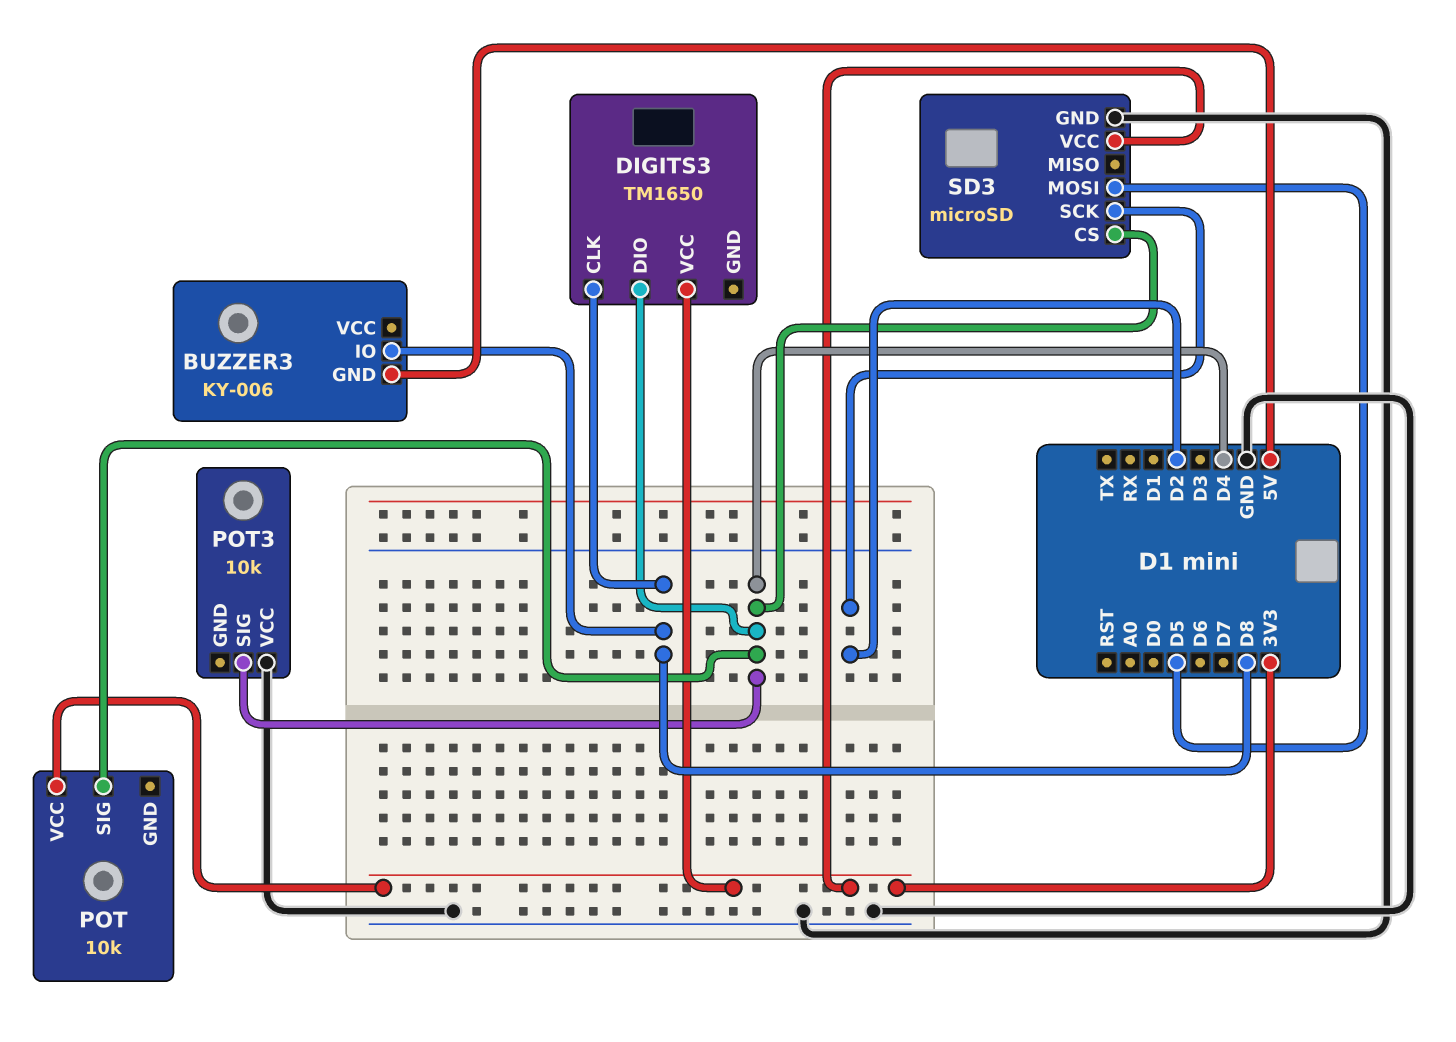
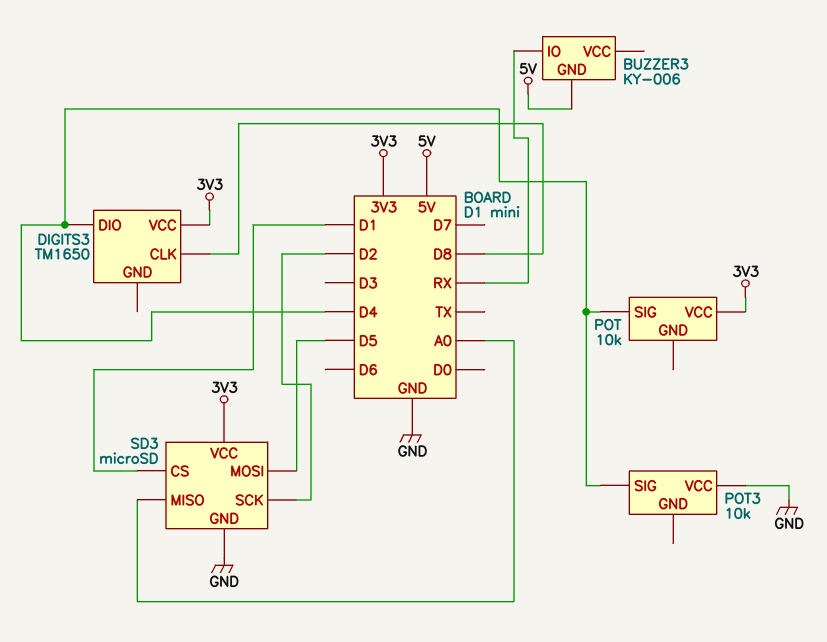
BUZZER3 pin IO: D8 -> RX
SD3 pin CS: D4 -> D1
SD3 pin MISO: none -> A0

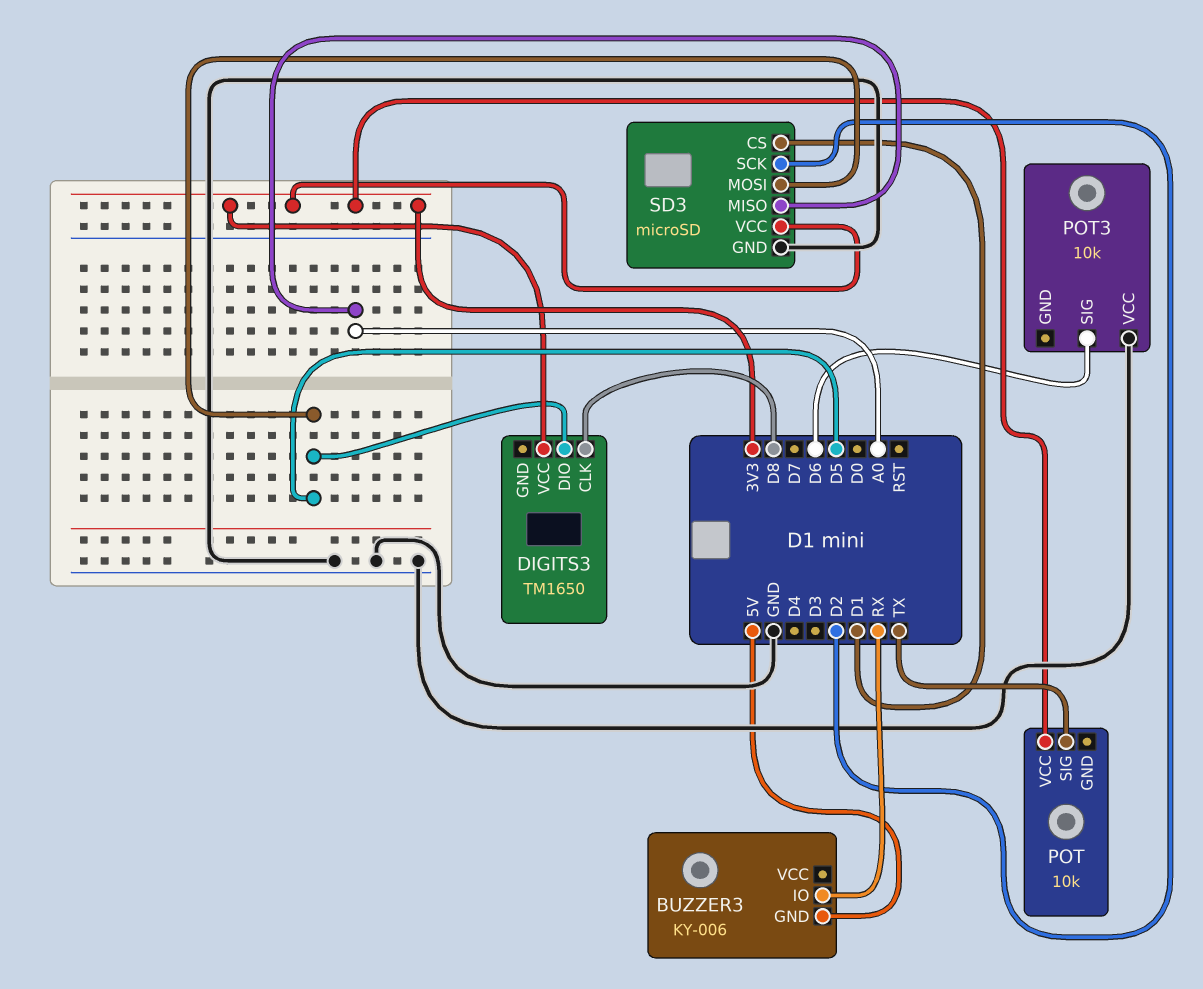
DIGITS3 pin DIO: D4 -> D5
POT pin SIG: D4 -> TX
POT3 pin SIG: D4 -> D6

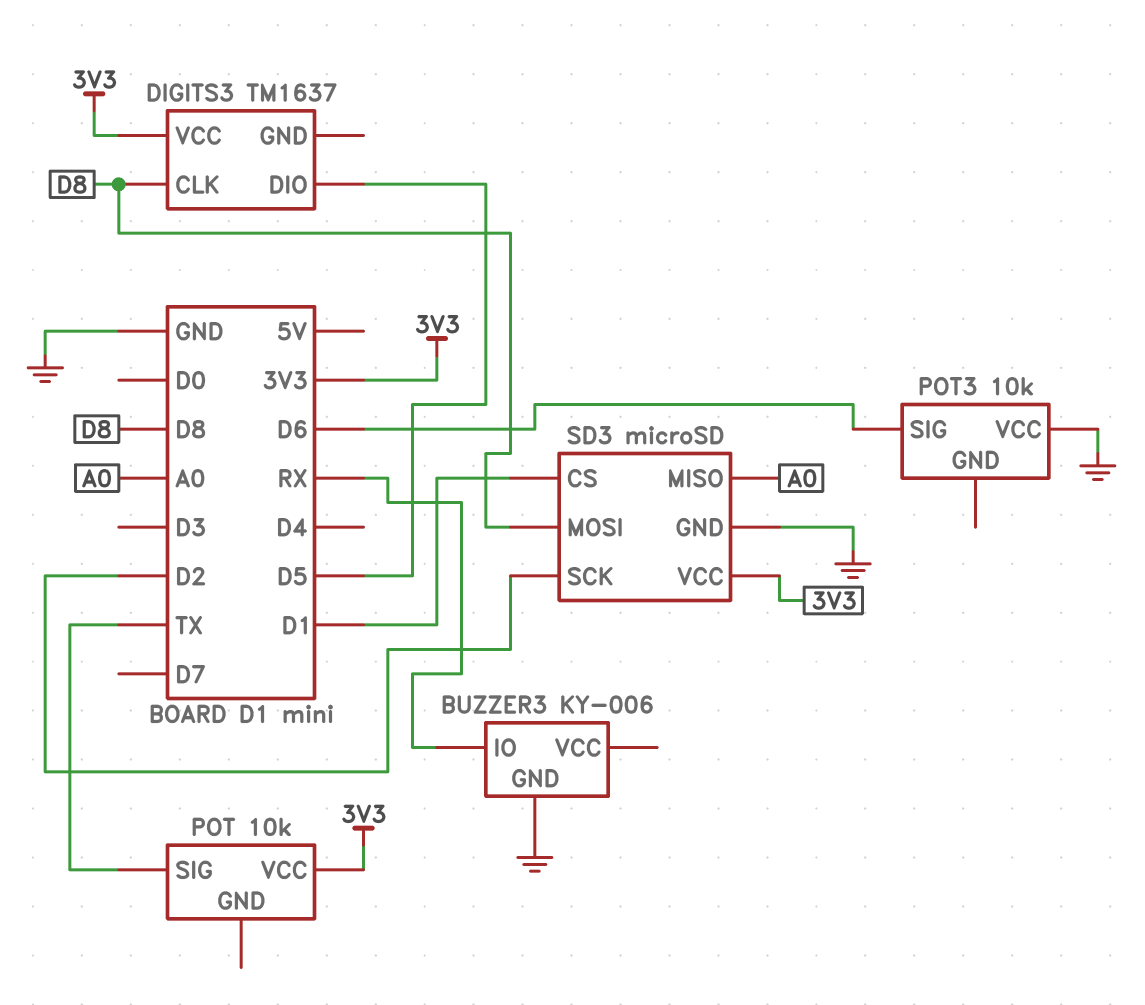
BUZZER3 pin GND: 5V -> GND
DIGITS3: TM1650 -> TM1637
SD3 pin MOSI: D5 -> D8

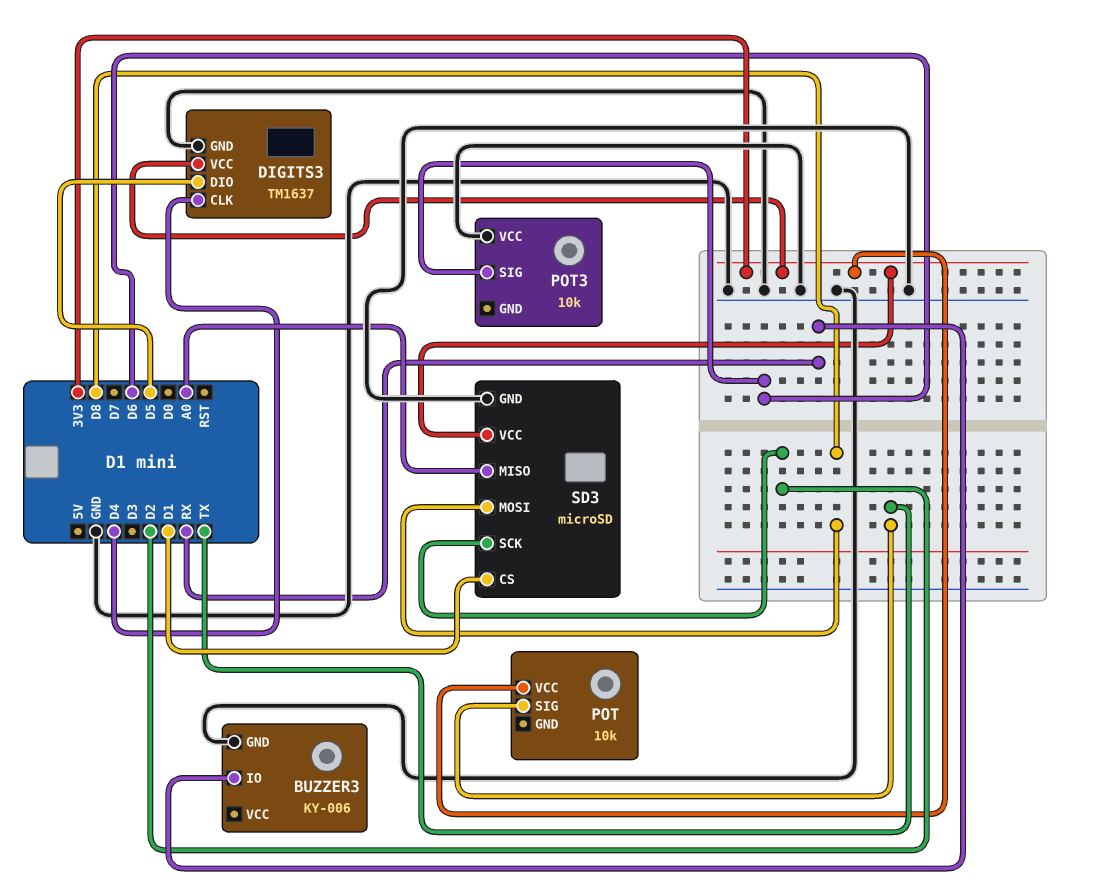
DIGITS3 pin CLK: D8 -> D4
DIGITS3 pin GND: none -> GND

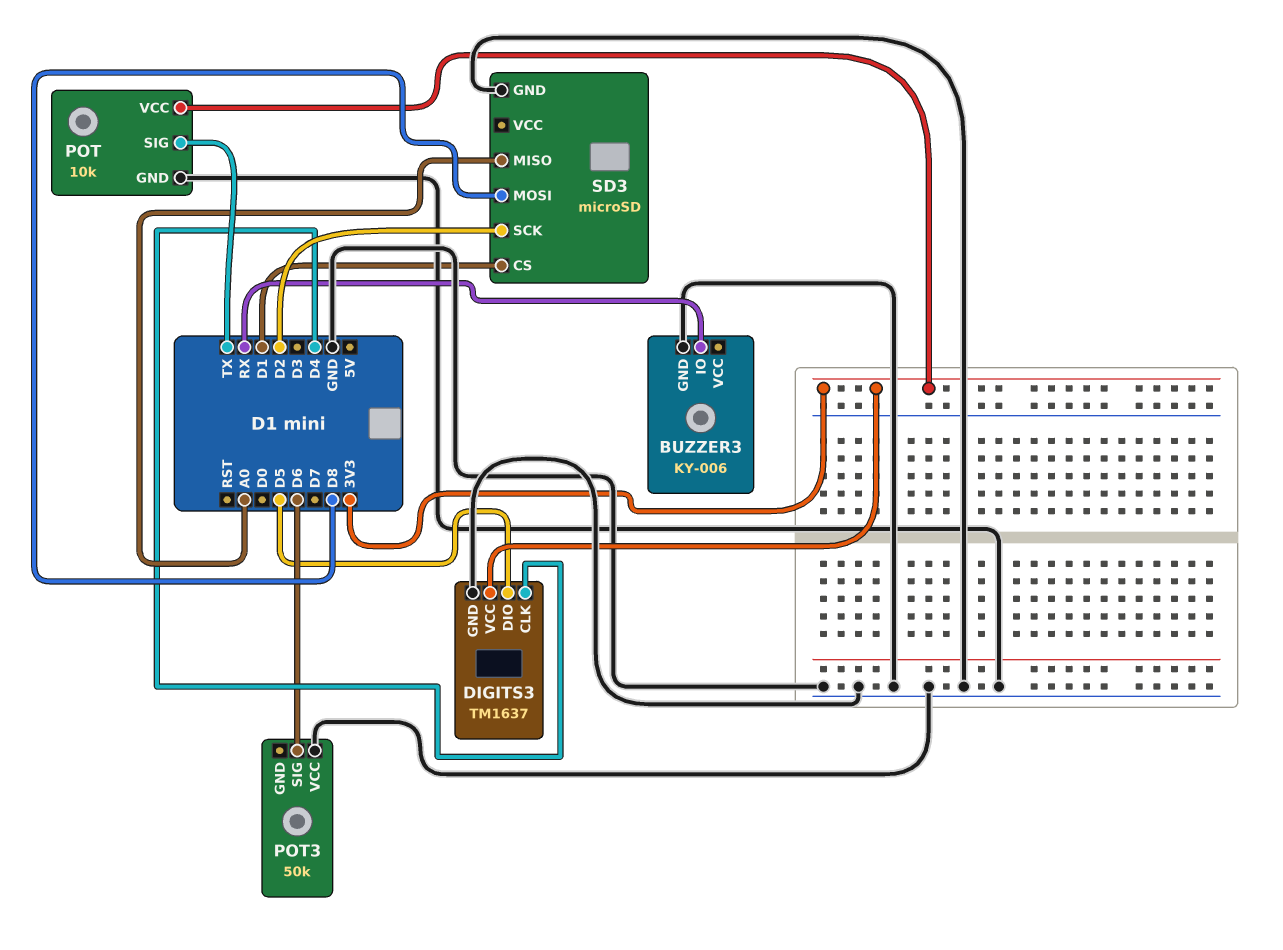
POT pin GND: none -> GND
POT3: 10k -> 50k
SD3 pin VCC: 3V3 -> none

